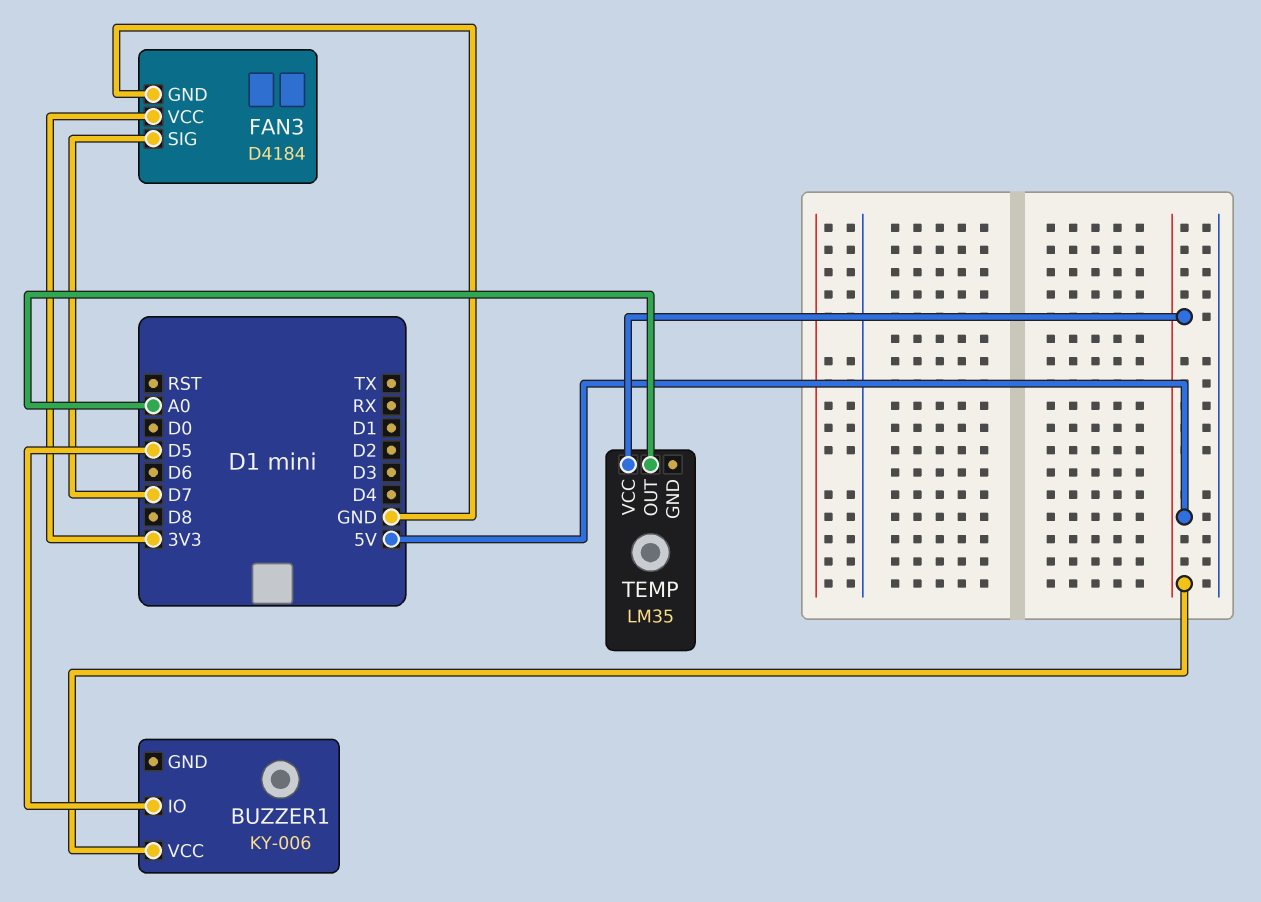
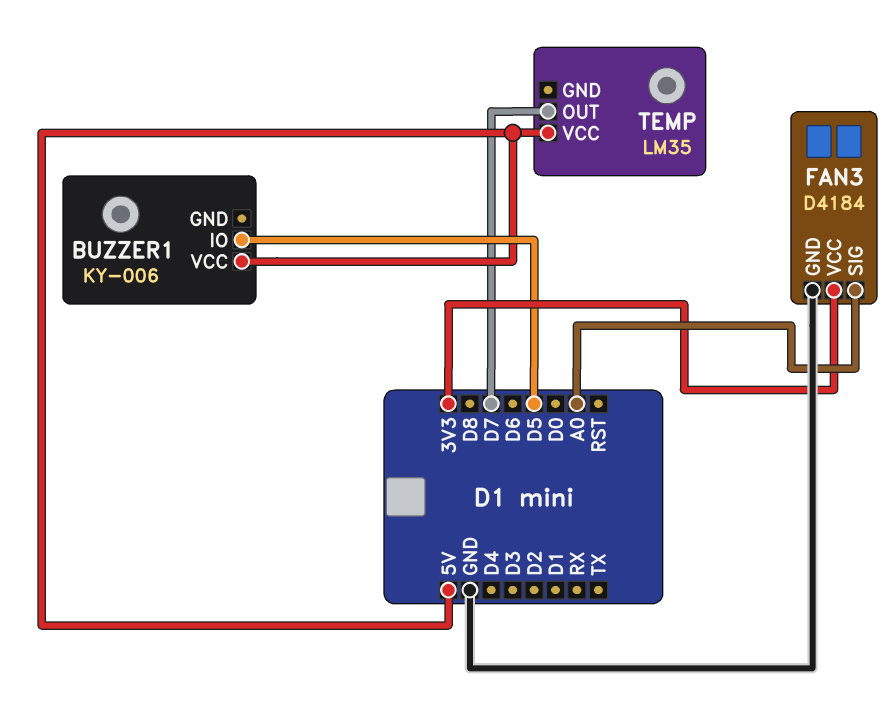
FAN3 pin SIG: D7 -> A0
TEMP pin OUT: A0 -> D7

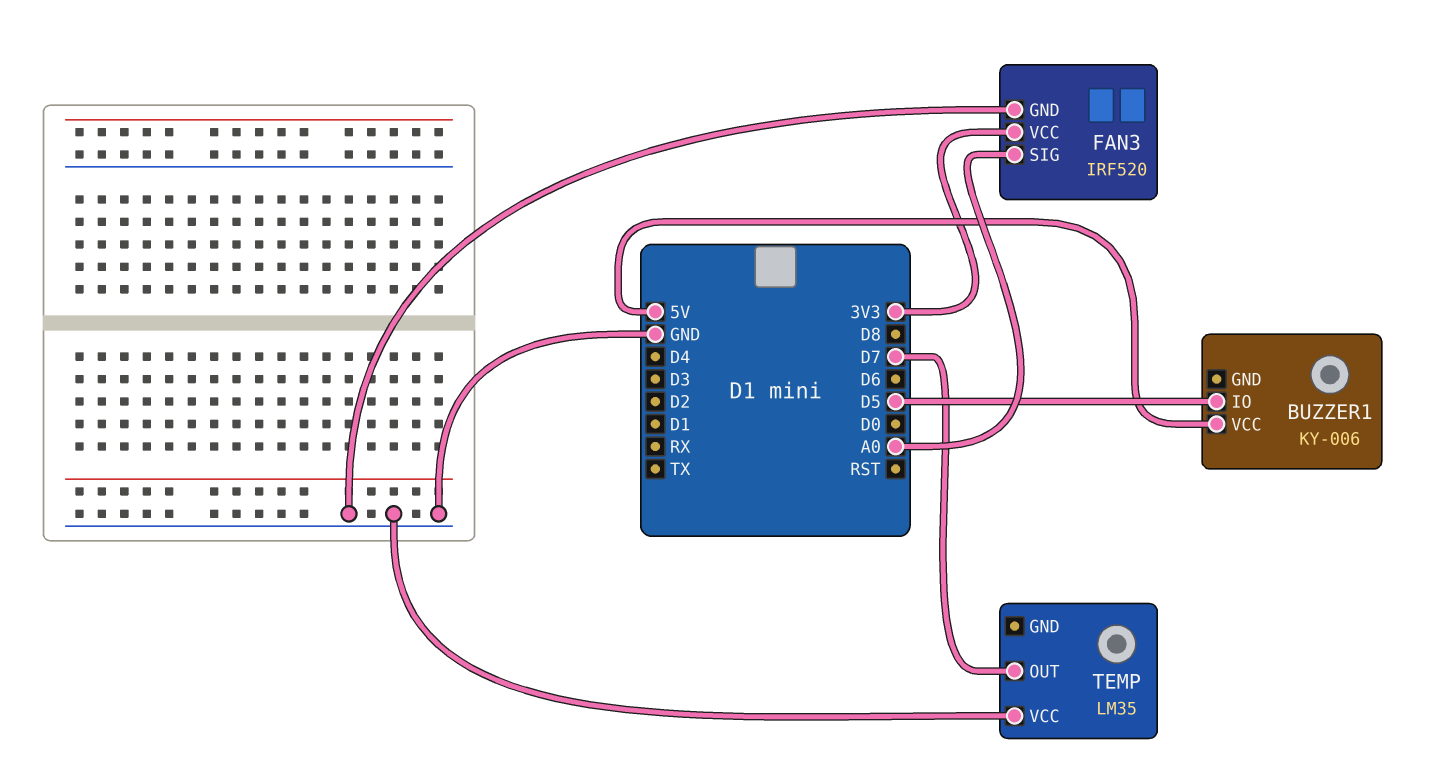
FAN3: D4184 -> IRF520
TEMP pin VCC: 5V -> GND

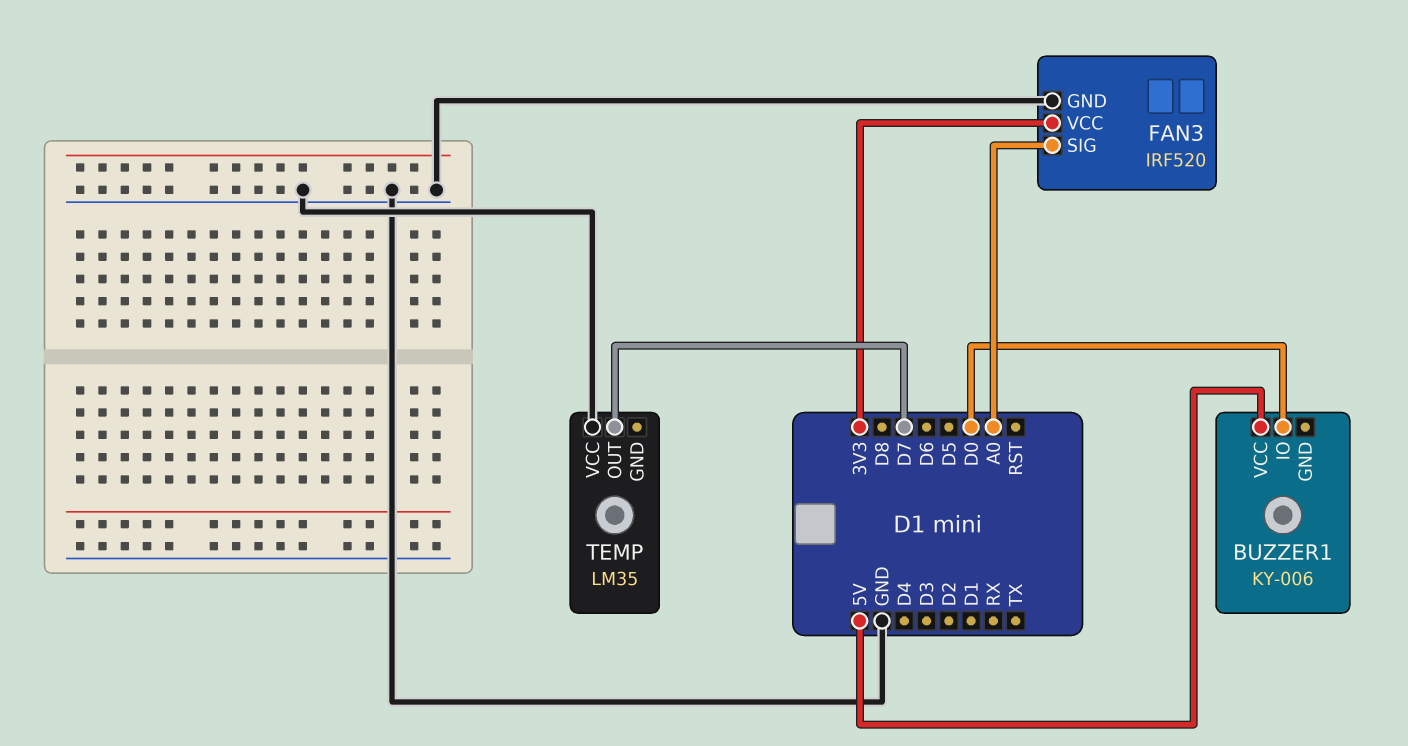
BUZZER1 pin IO: D5 -> D0

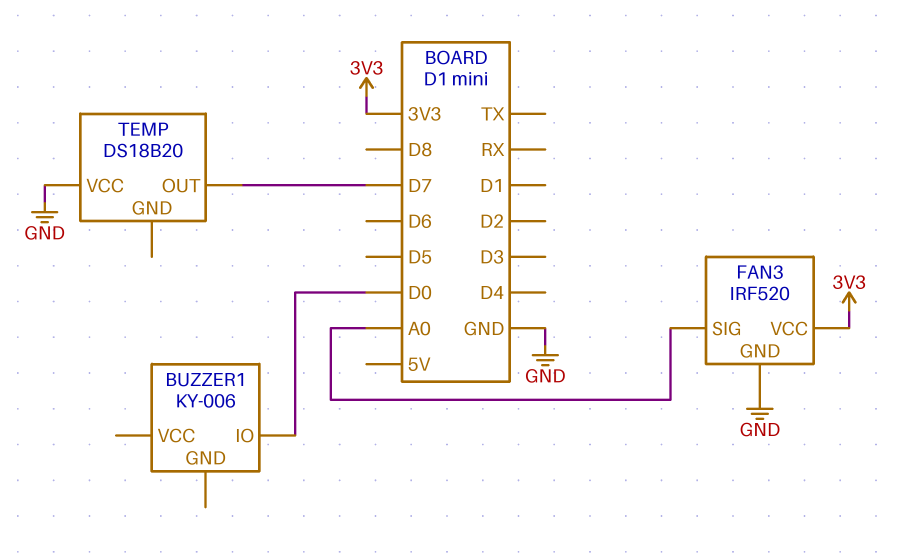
BUZZER1 pin VCC: 5V -> none
TEMP: LM35 -> DS18B20

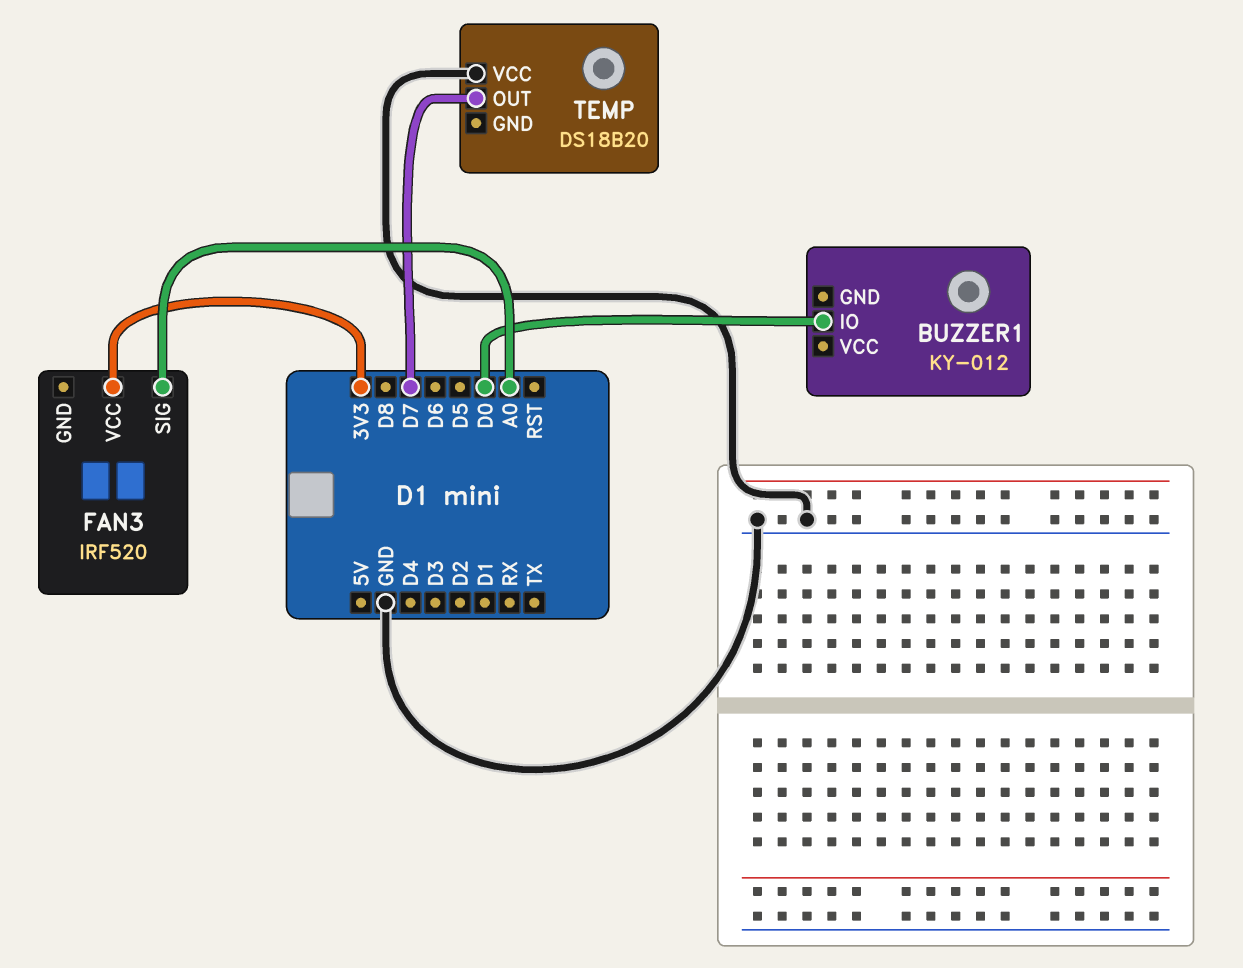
BUZZER1: KY-006 -> KY-012
FAN3 pin GND: GND -> none

